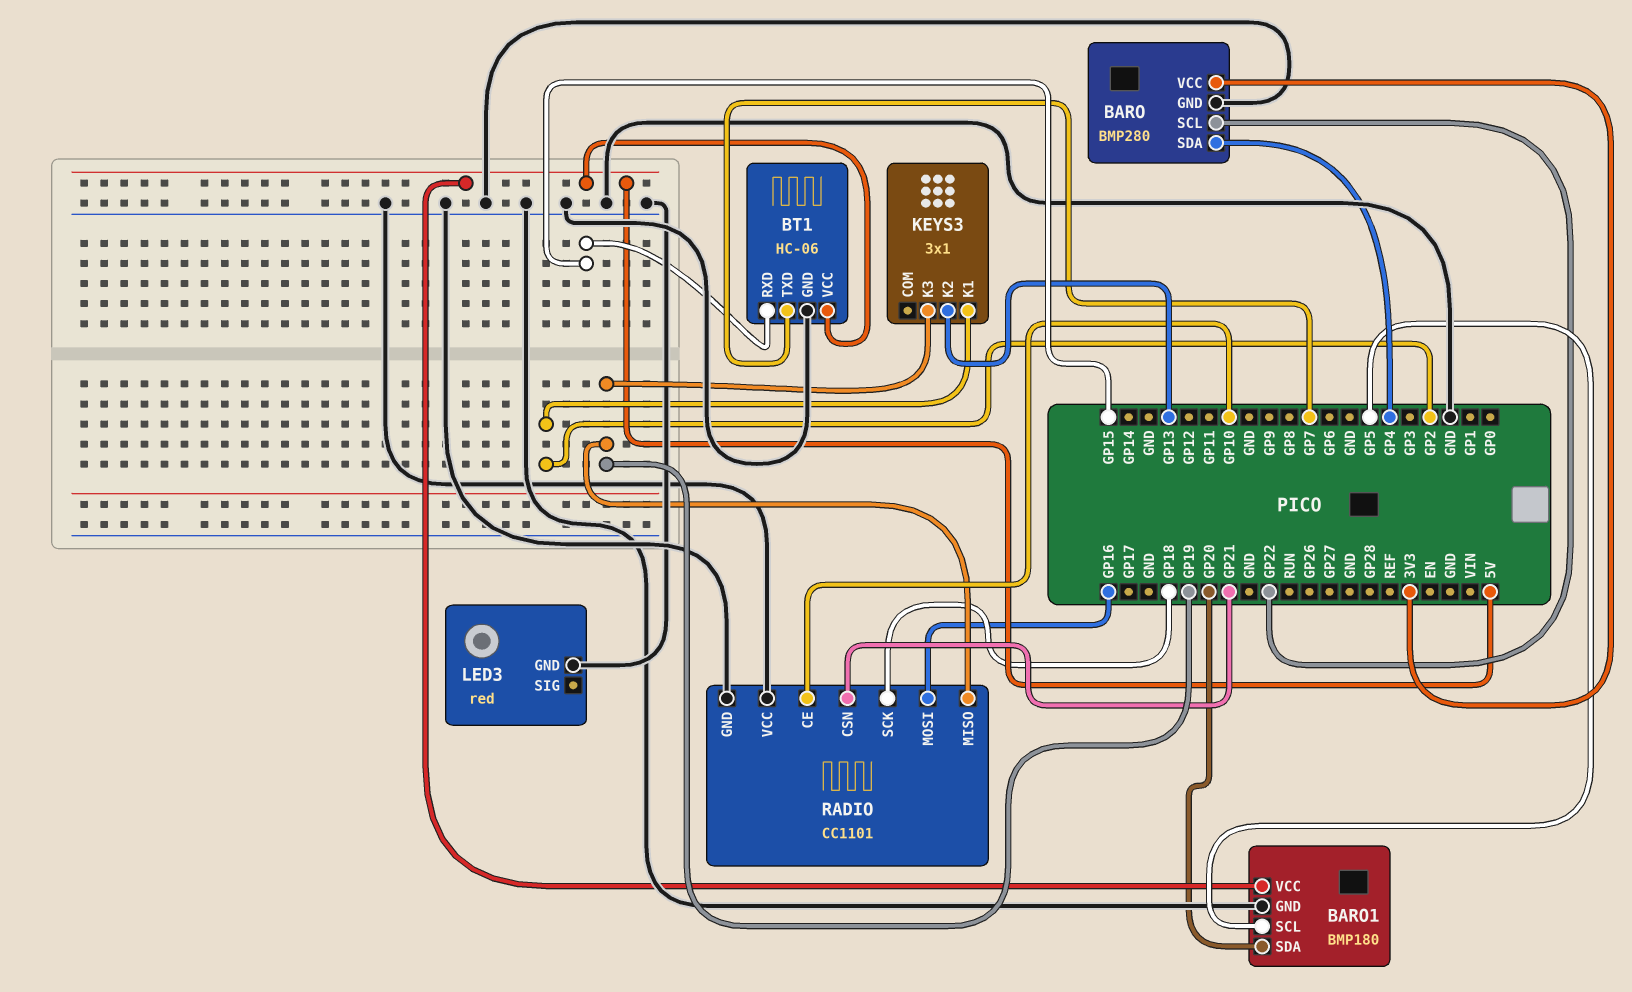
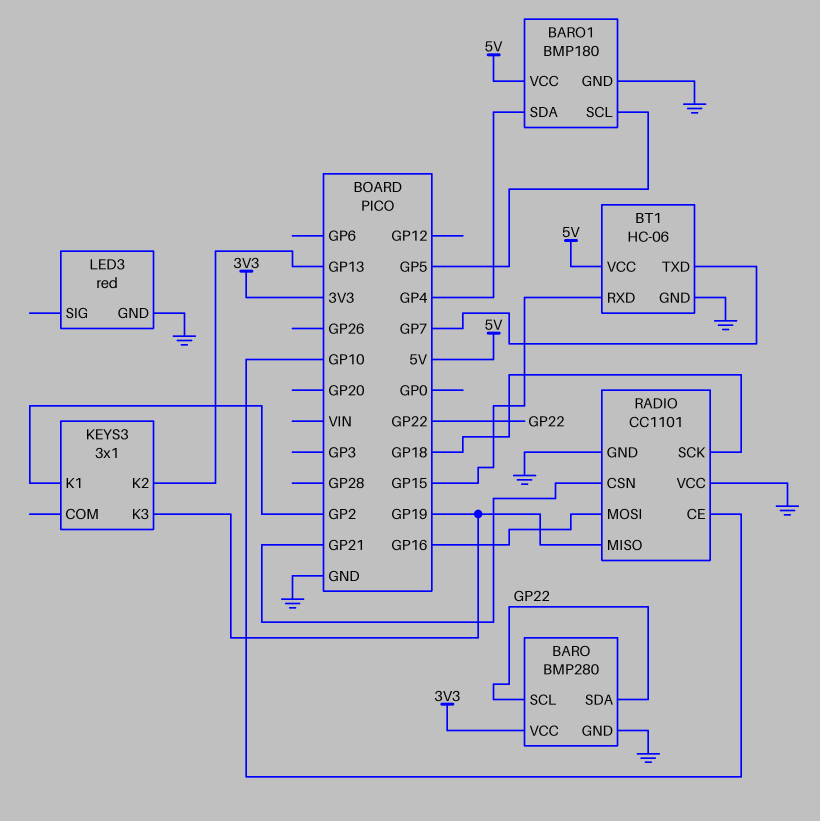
BARO pin SDA: GP4 -> GP22
BARO1 pin SDA: GP20 -> GP4

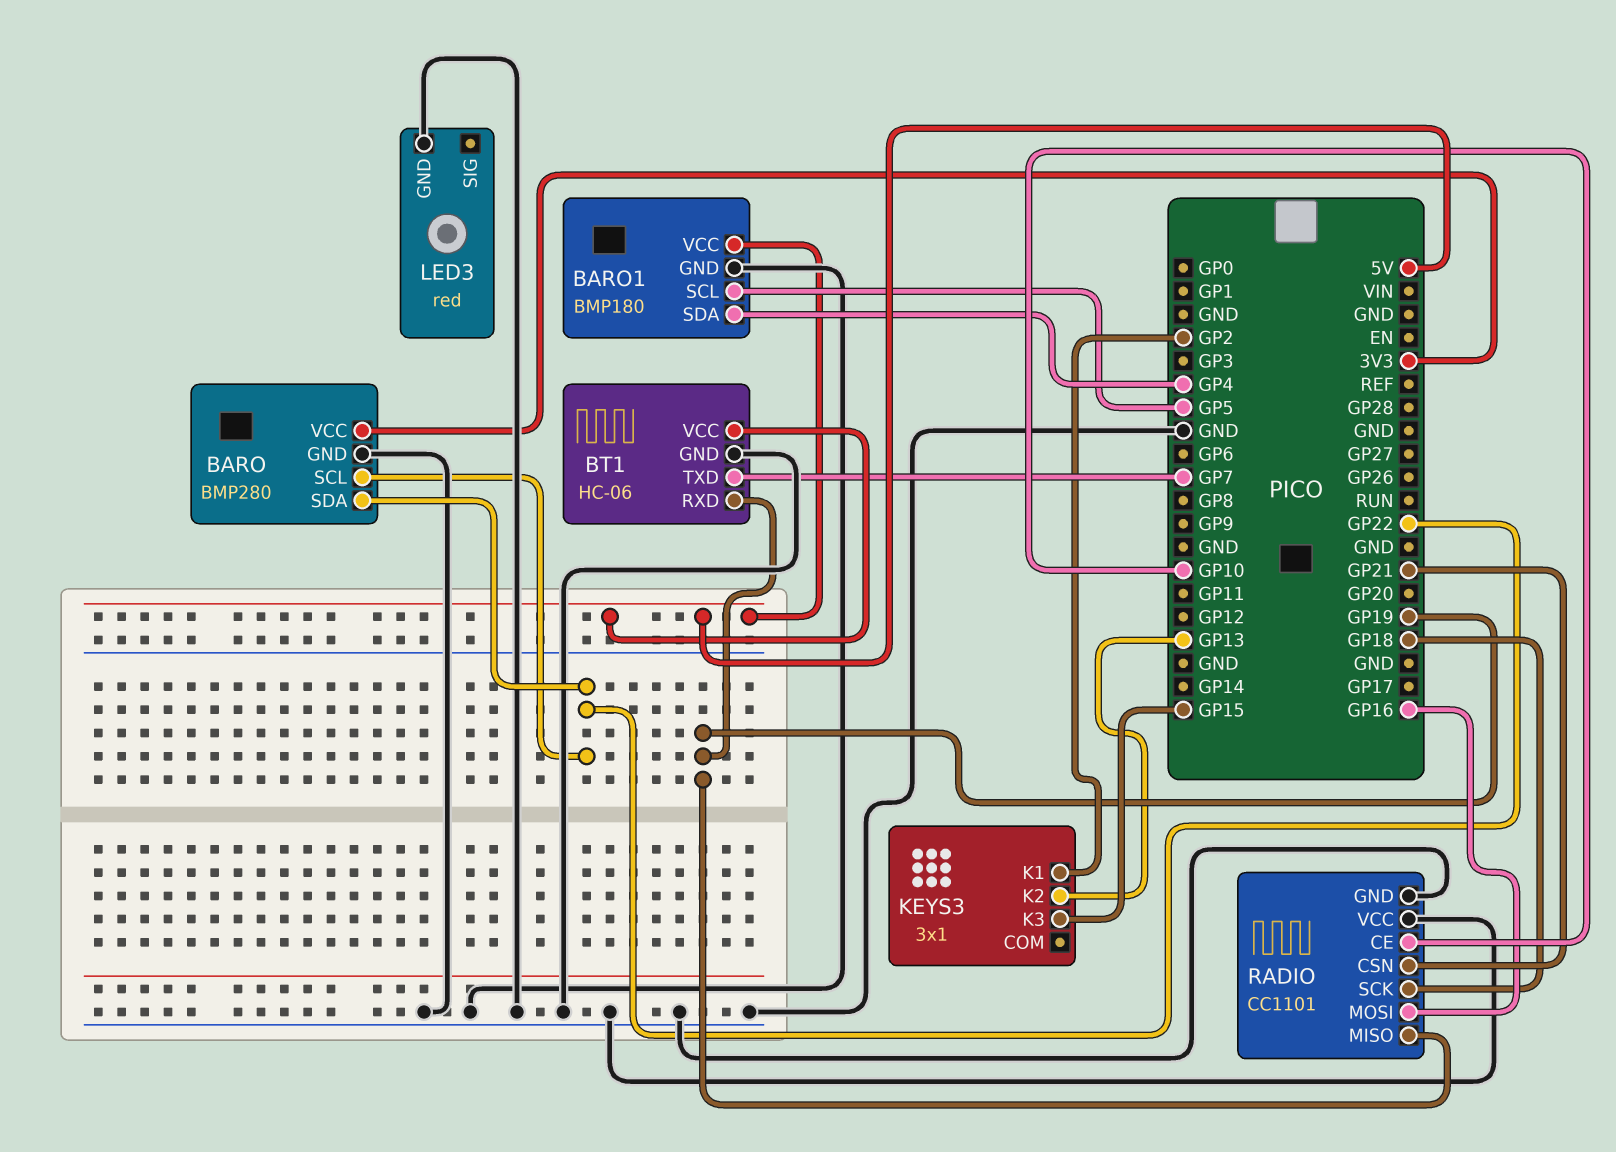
BT1 pin RXD: GP15 -> GP19
KEYS3 pin K3: GP19 -> GP15

